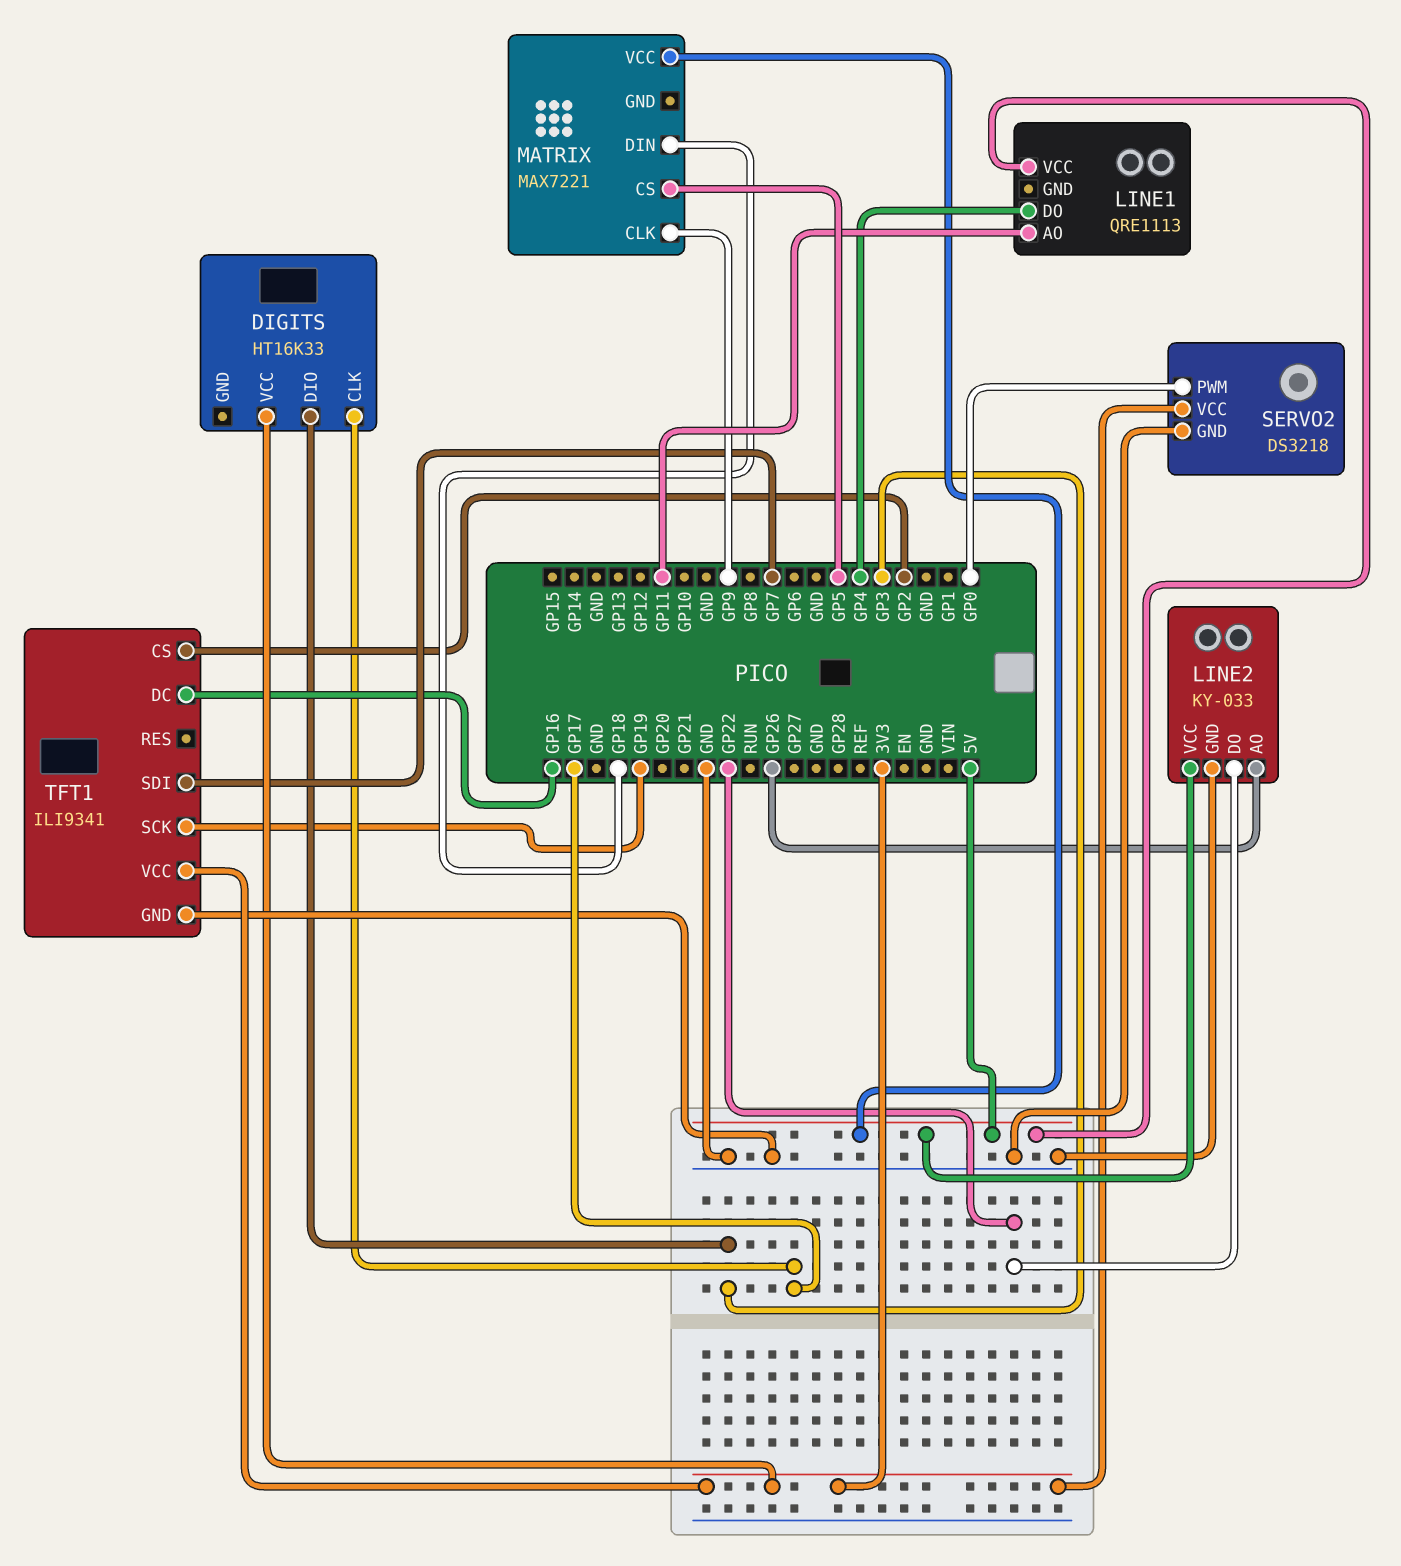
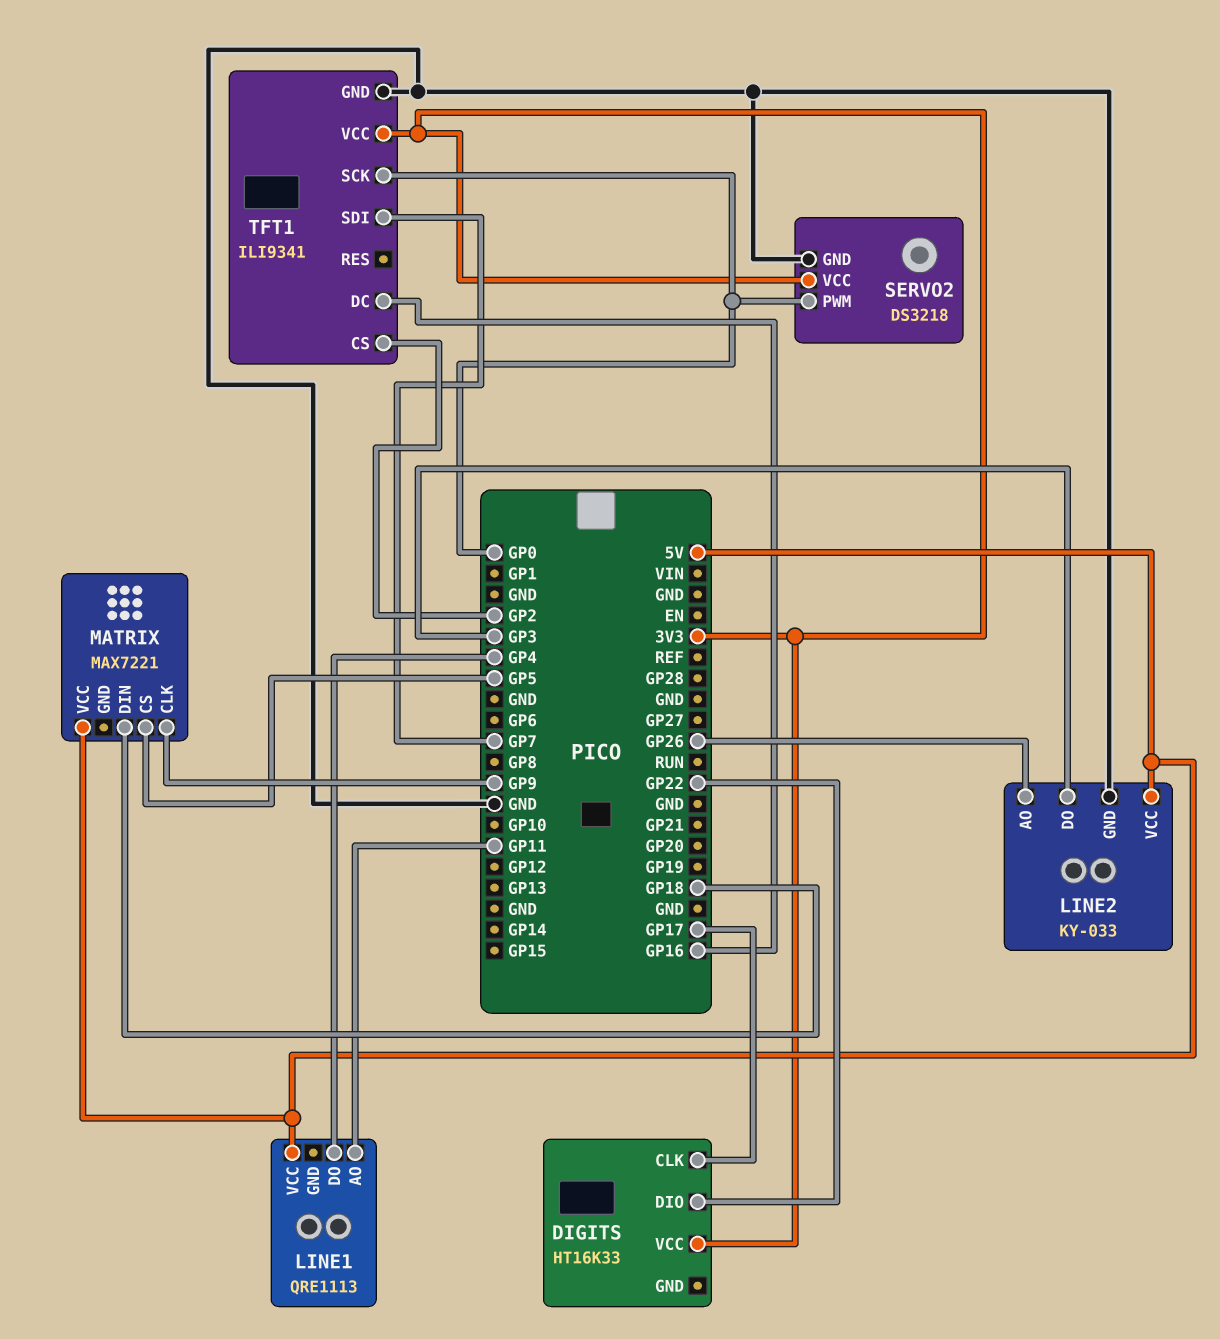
DIGITS pin DIO: GP3 -> GP22
LINE2 pin DO: GP22 -> GP3
TFT1 pin SCK: GP19 -> GP0

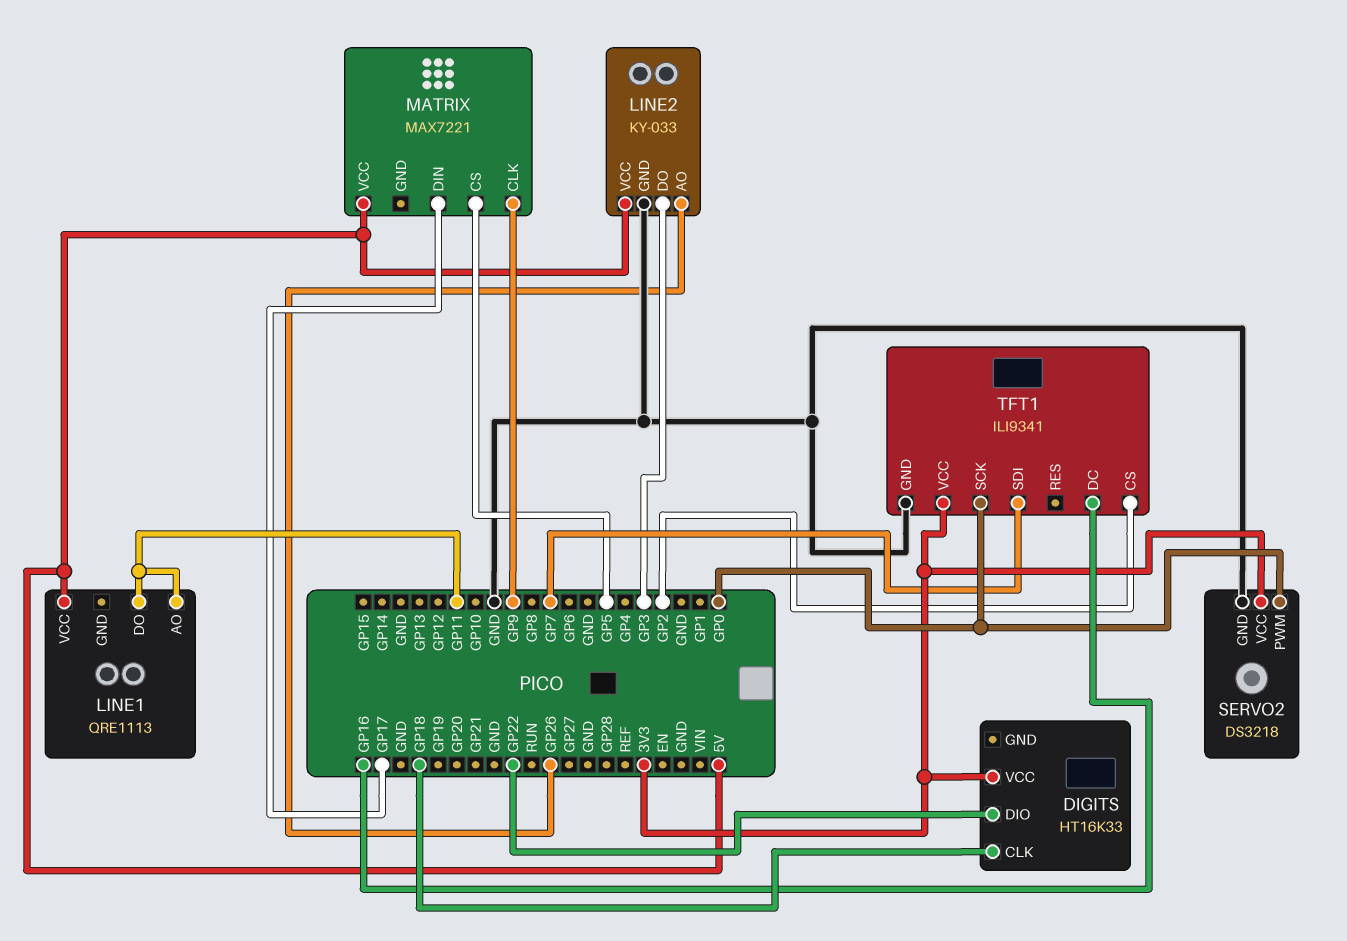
DIGITS pin CLK: GP17 -> GP18
LINE1 pin DO: GP4 -> GP11
MATRIX pin DIN: GP18 -> GP17

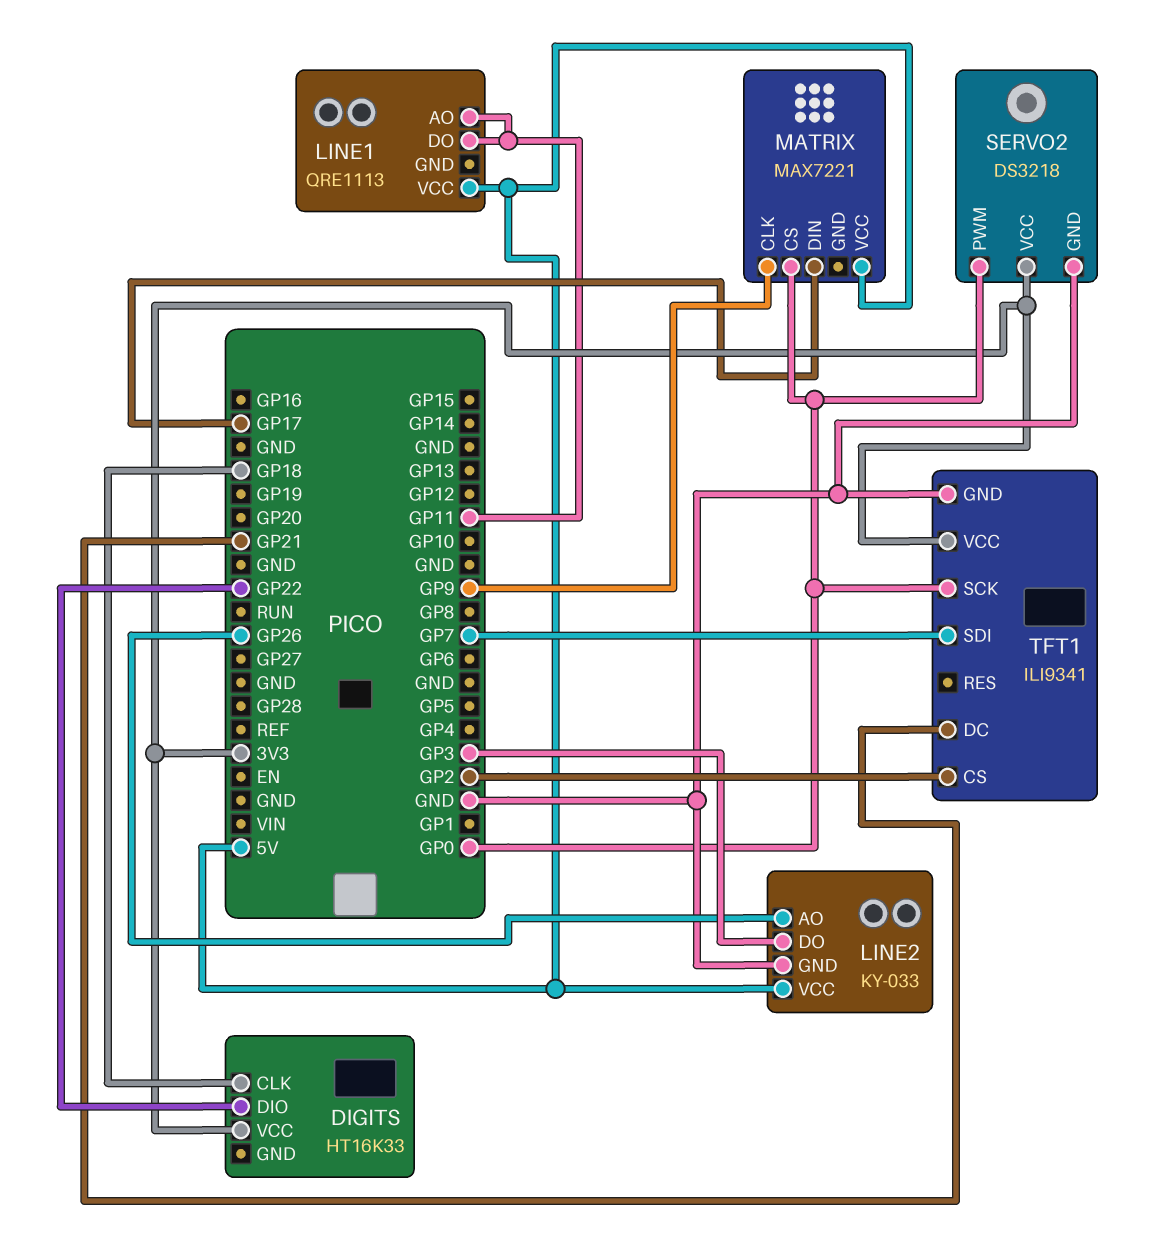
MATRIX pin CS: GP5 -> GP0
TFT1 pin DC: GP16 -> GP21

